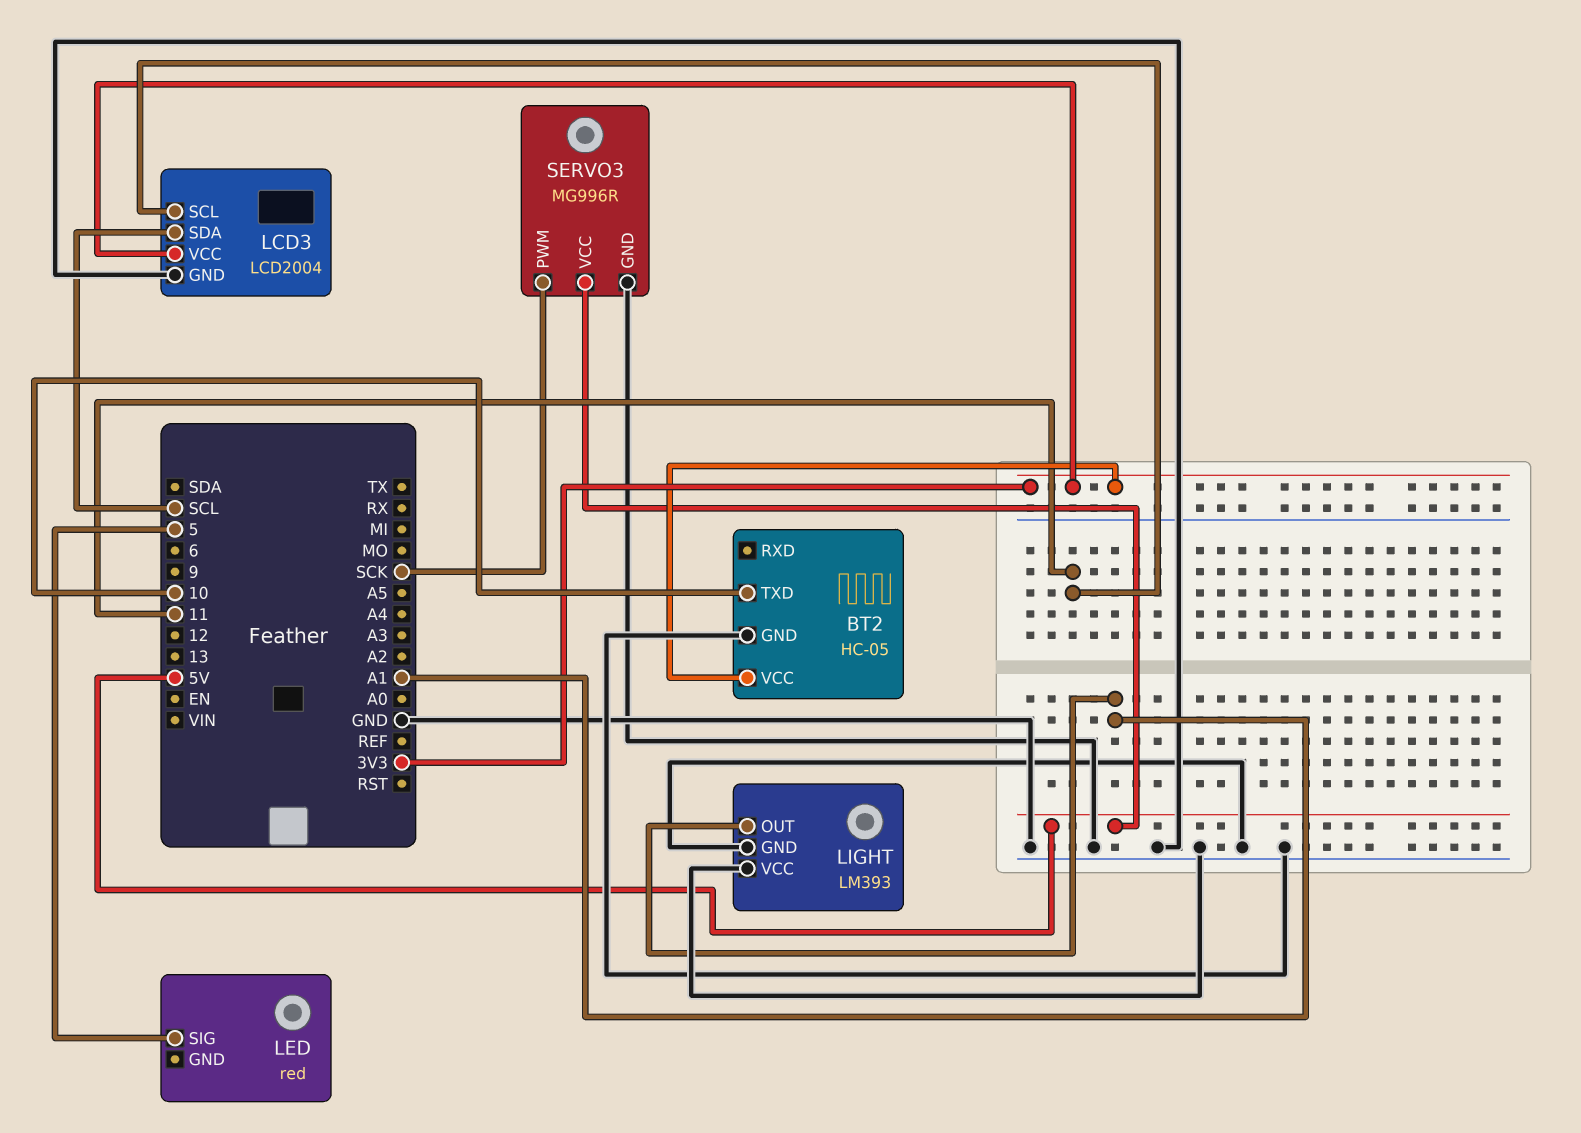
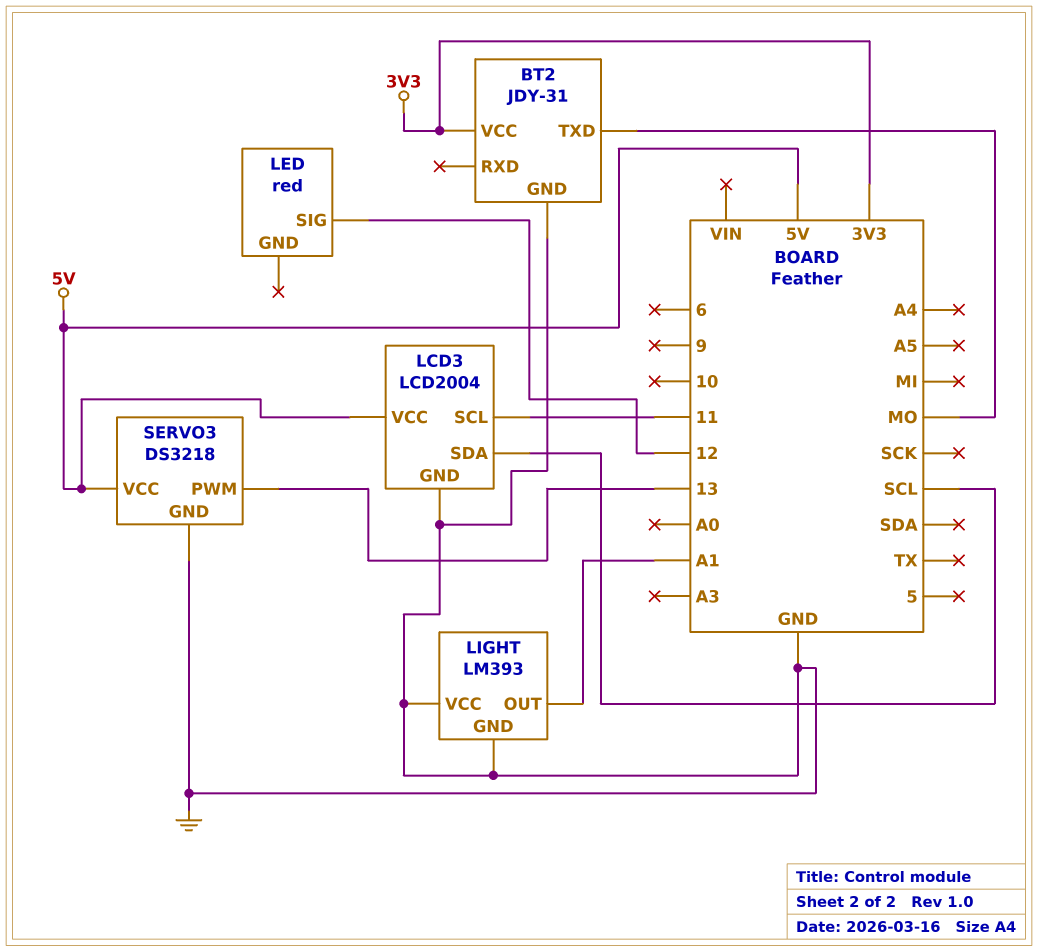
BT2: HC-05 -> JDY-31
BT2 pin TXD: 10 -> MO
LCD3 pin VCC: 3V3 -> 5V
LED pin SIG: 5 -> 12
SERVO3: MG996R -> DS3218
SERVO3 pin PWM: SCK -> 13

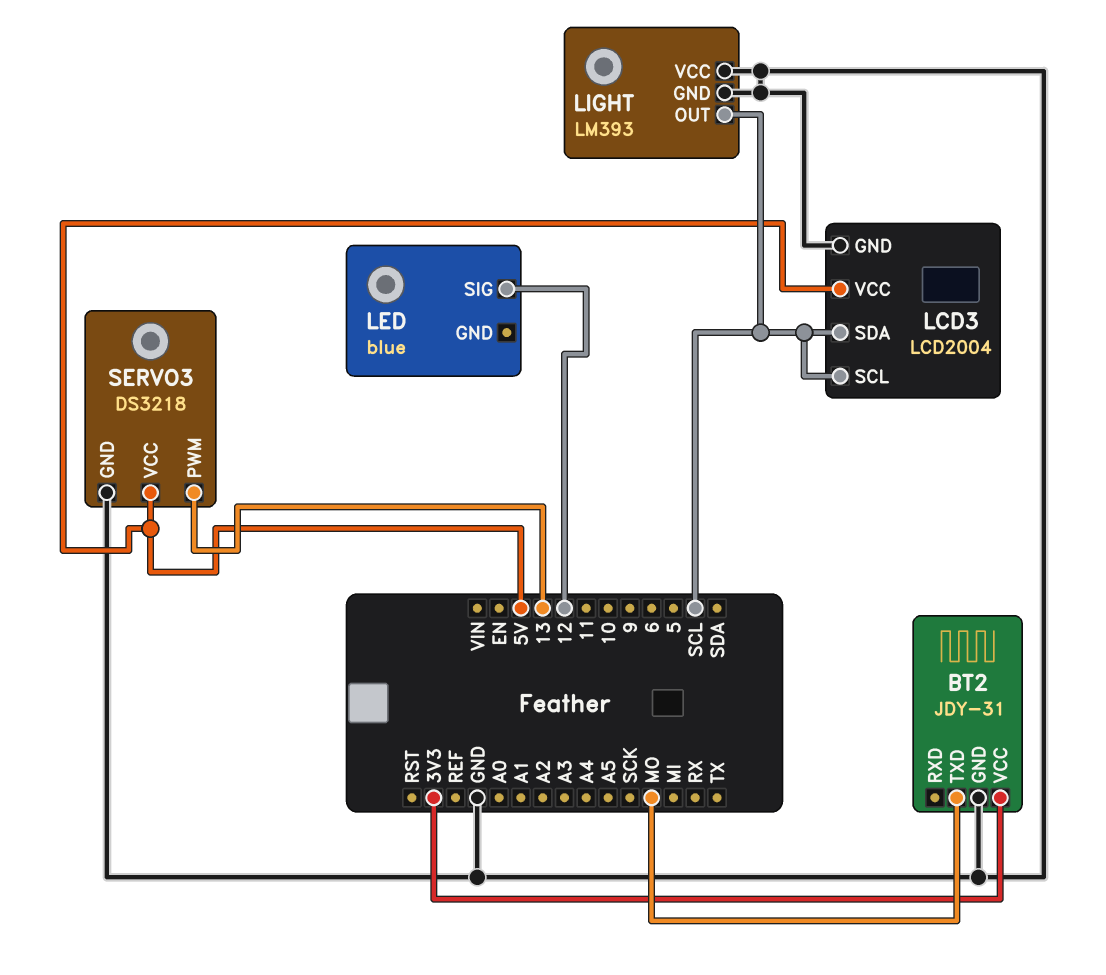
LCD3 pin SCL: 11 -> SCL
LED: red -> blue
LIGHT pin OUT: A1 -> SCL

